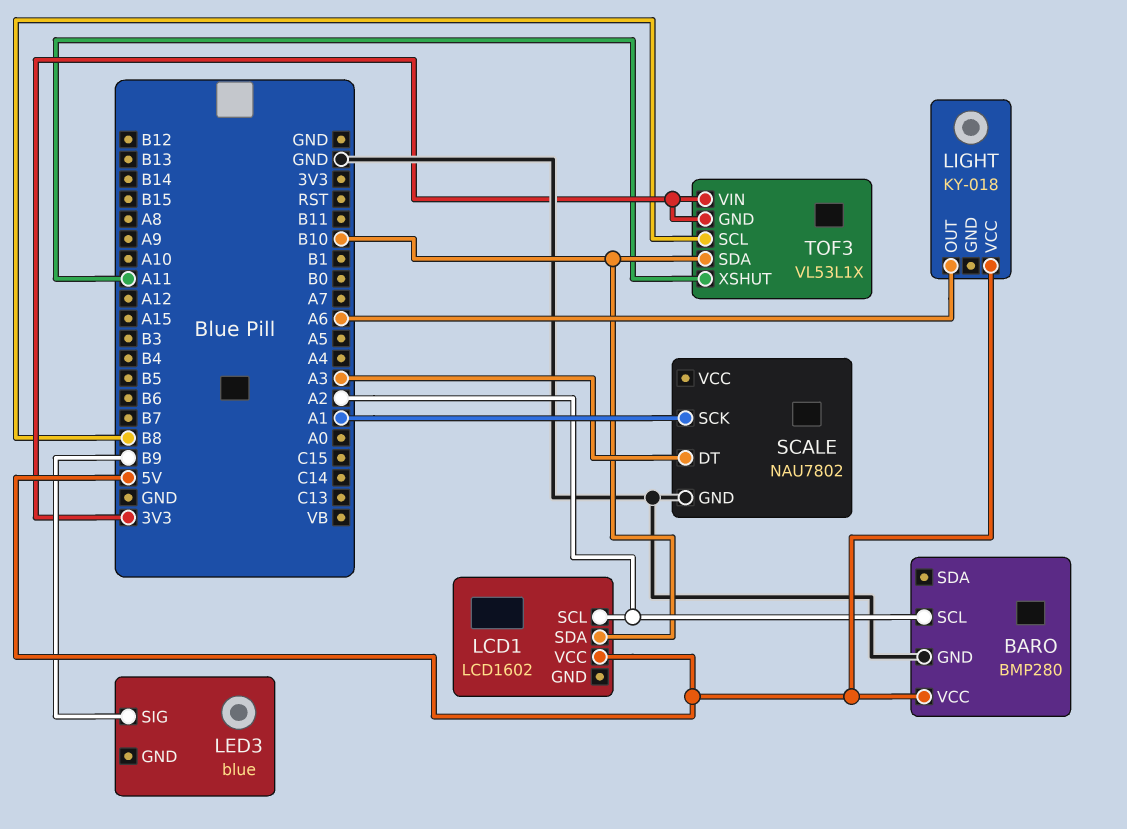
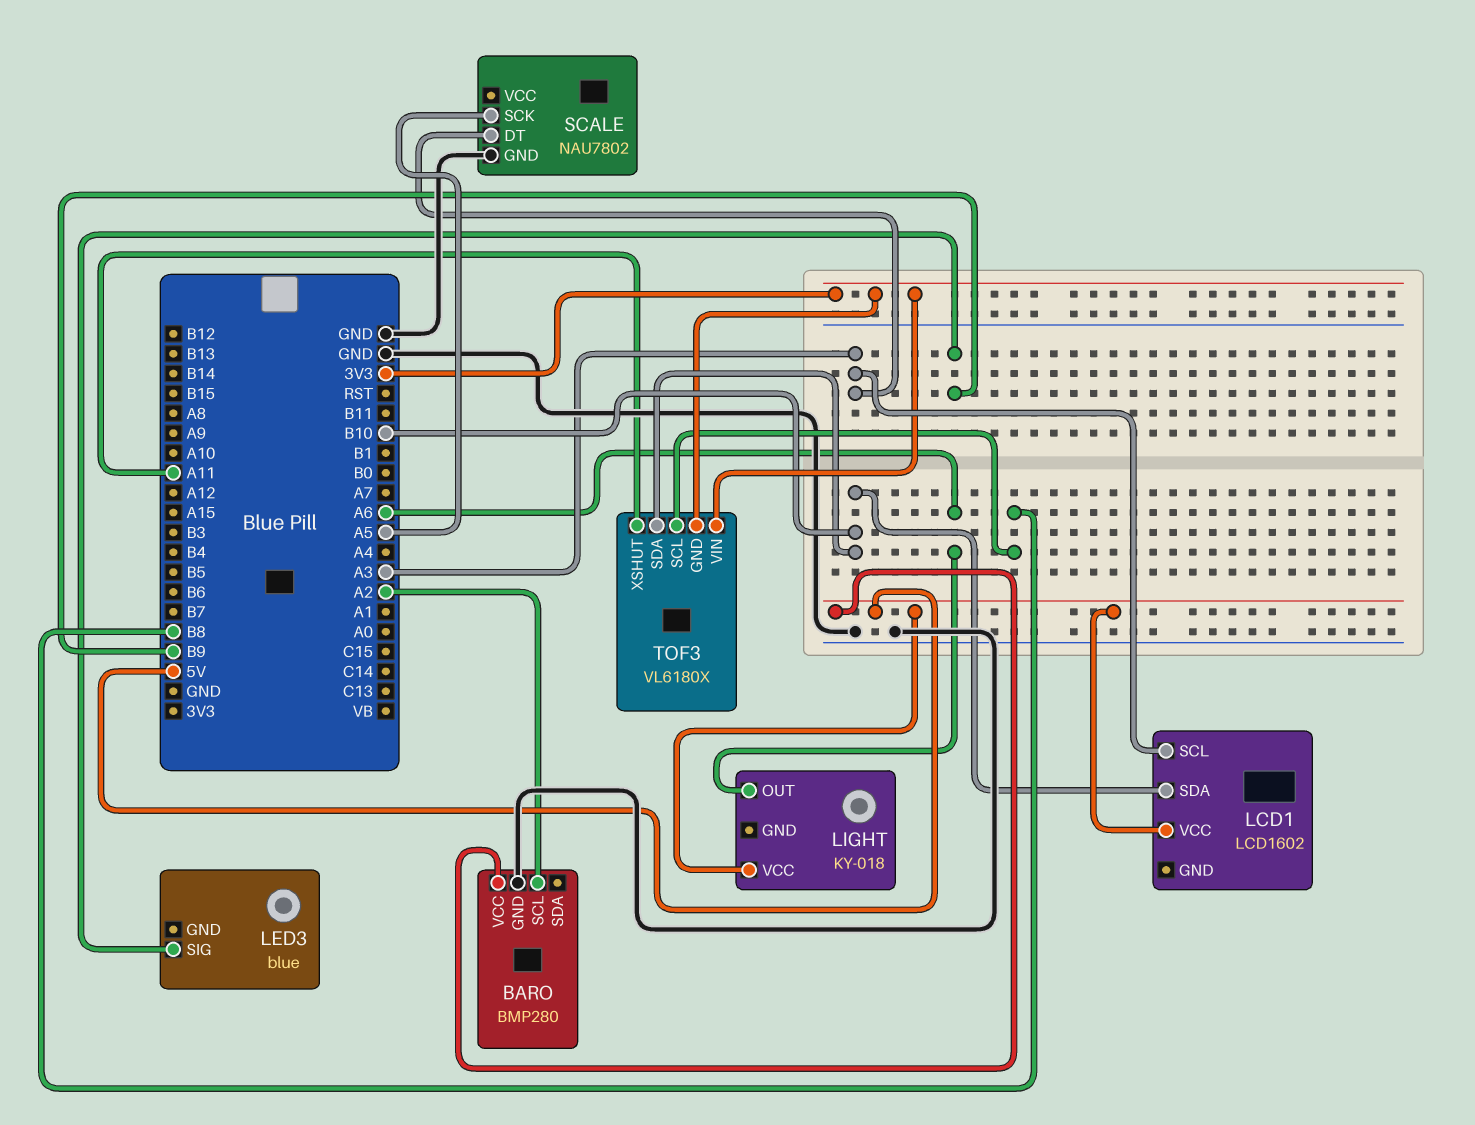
LCD1 pin SCL: A2 -> A3
SCALE pin SCK: A1 -> A5
TOF3: VL53L1X -> VL6180X

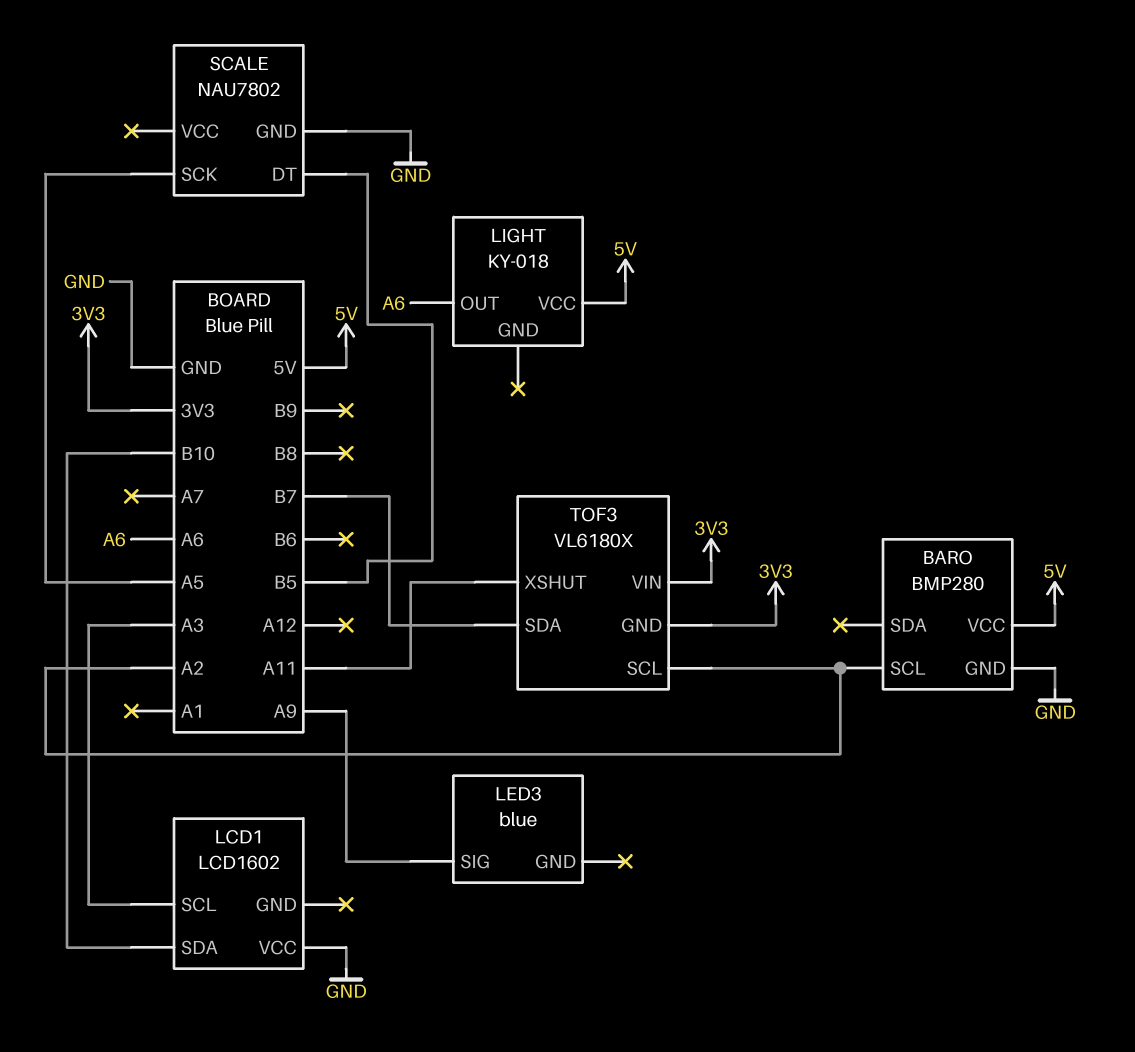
LCD1 pin VCC: 5V -> GND
LED3 pin SIG: B9 -> A9
SCALE pin DT: A3 -> B5
TOF3 pin SCL: B8 -> A2
TOF3 pin SDA: B10 -> B7

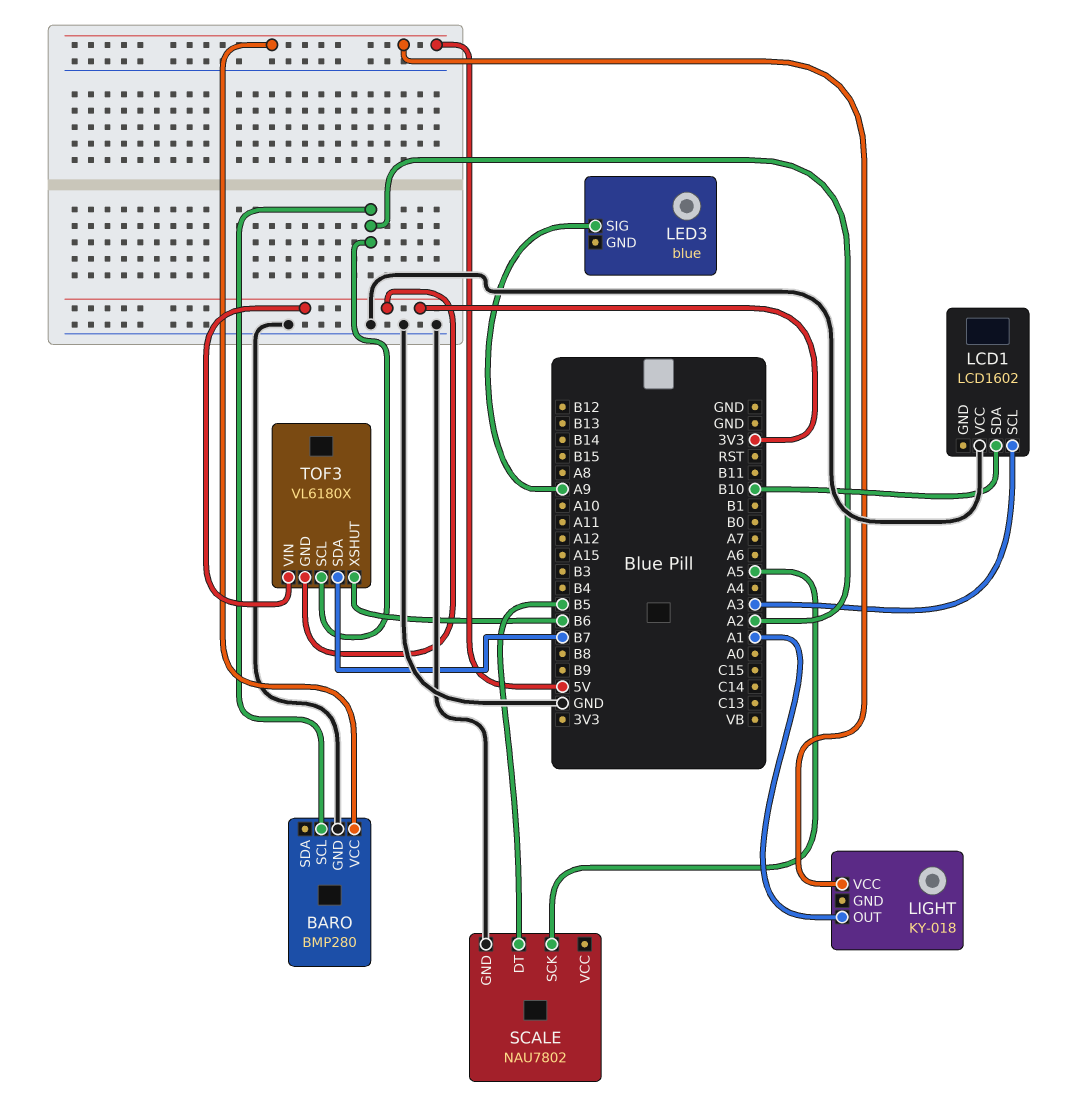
LIGHT pin OUT: A6 -> A1
TOF3 pin XSHUT: A11 -> B6

